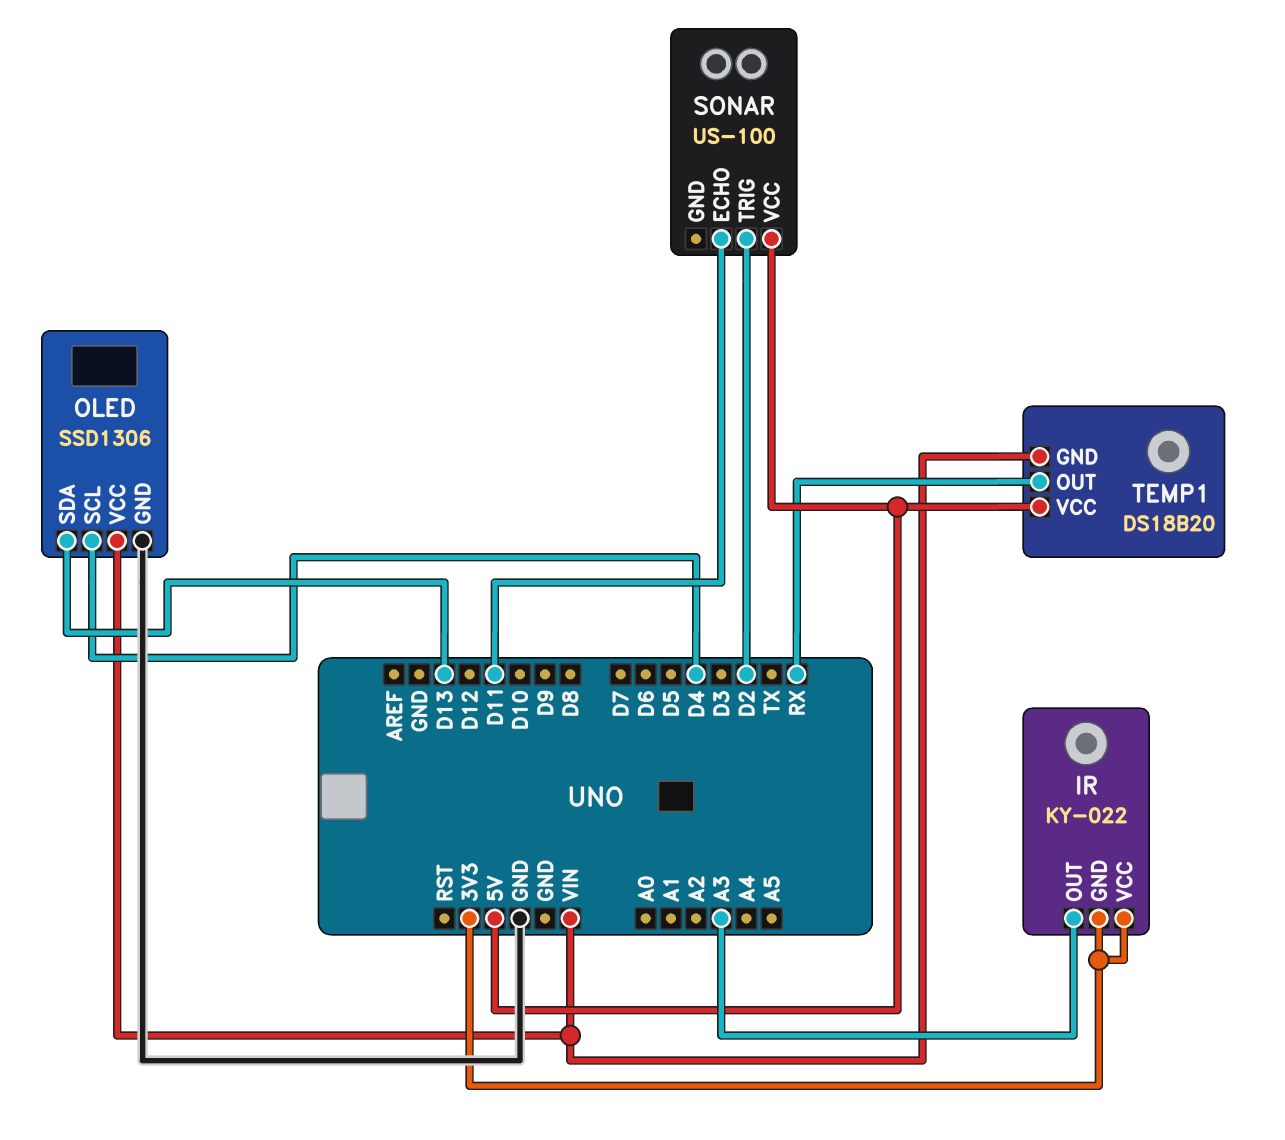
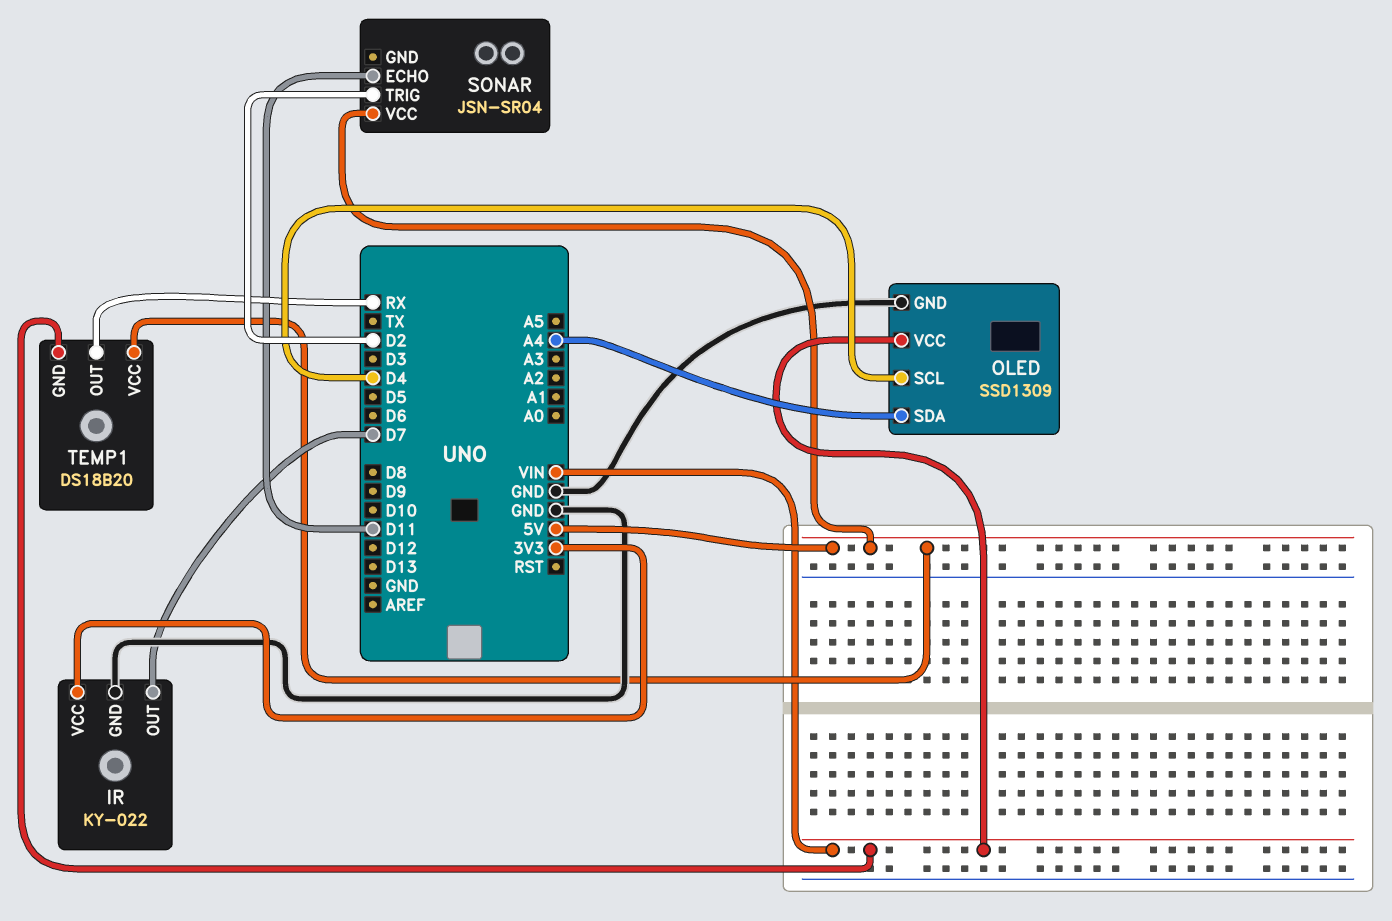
IR pin GND: 3V3 -> GND
IR pin OUT: A3 -> D7
OLED: SSD1306 -> SSD1309
OLED pin SDA: D13 -> A4
SONAR: US-100 -> JSN-SR04

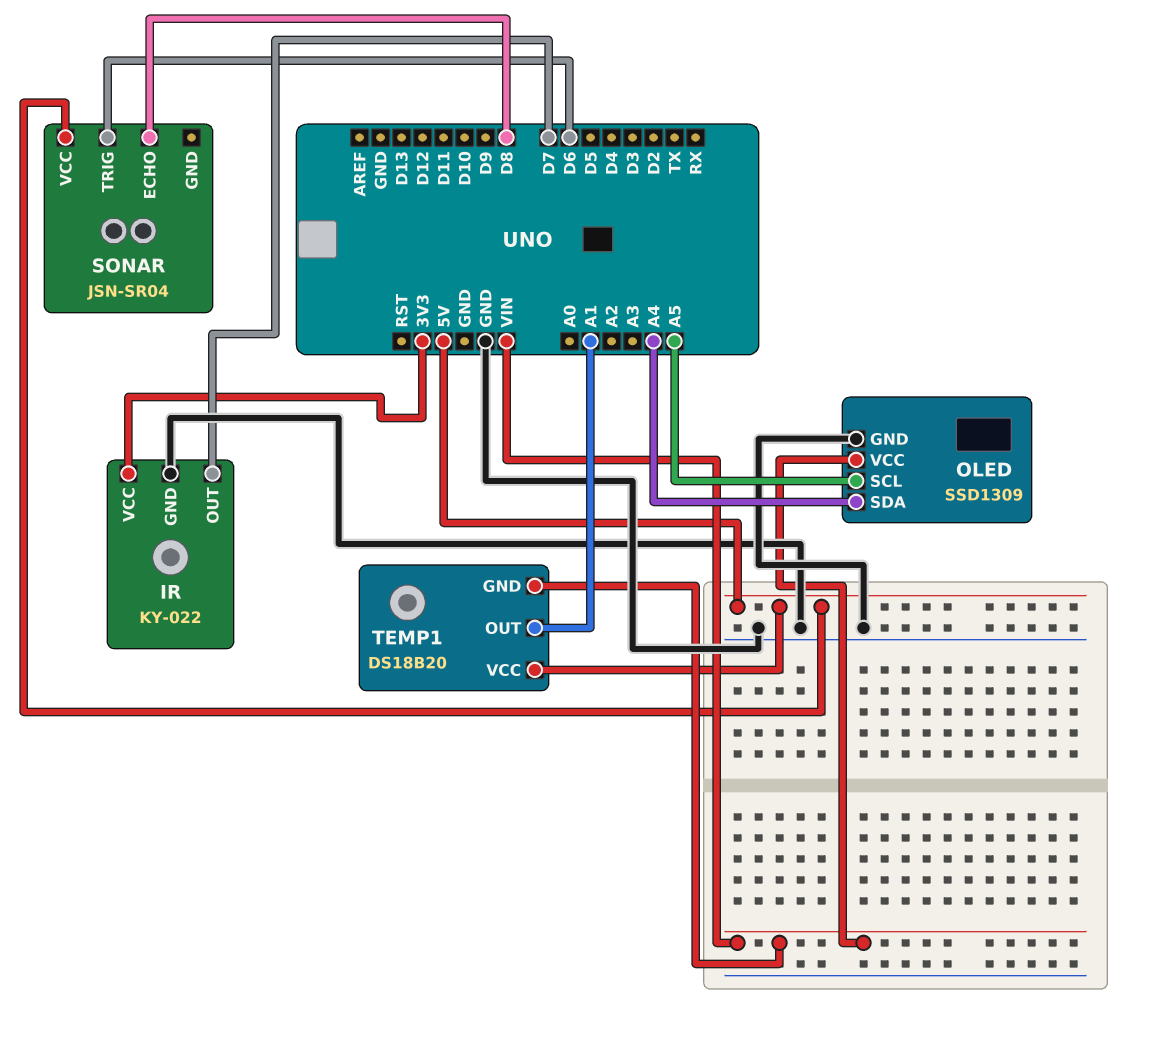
OLED pin SCL: D4 -> A5
SONAR pin ECHO: D11 -> D8
SONAR pin TRIG: D2 -> D6
TEMP1 pin OUT: RX -> A1

